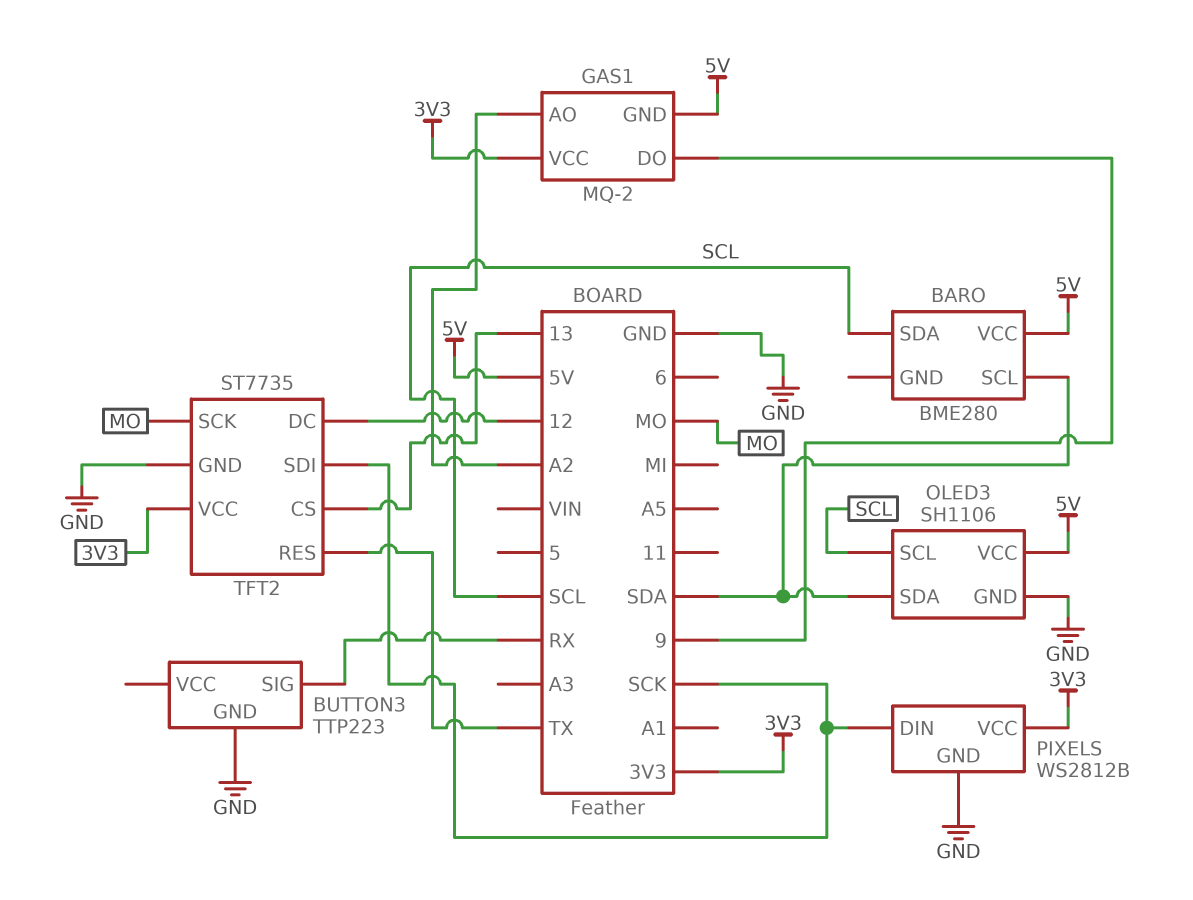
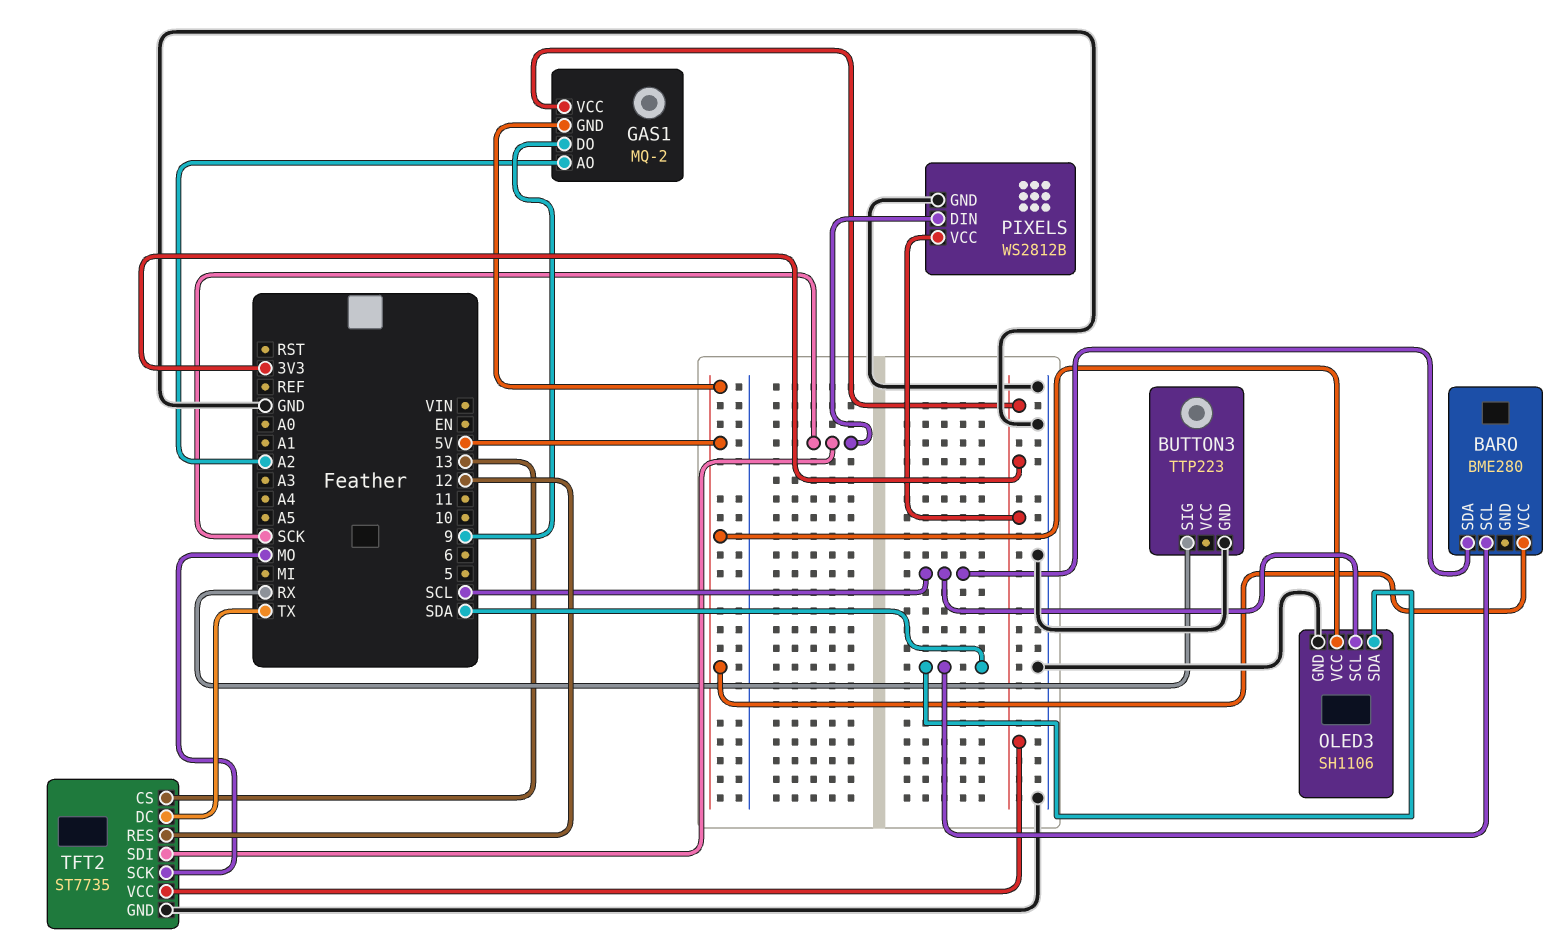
TFT2 pin DC: 12 -> TX
TFT2 pin RES: TX -> 12

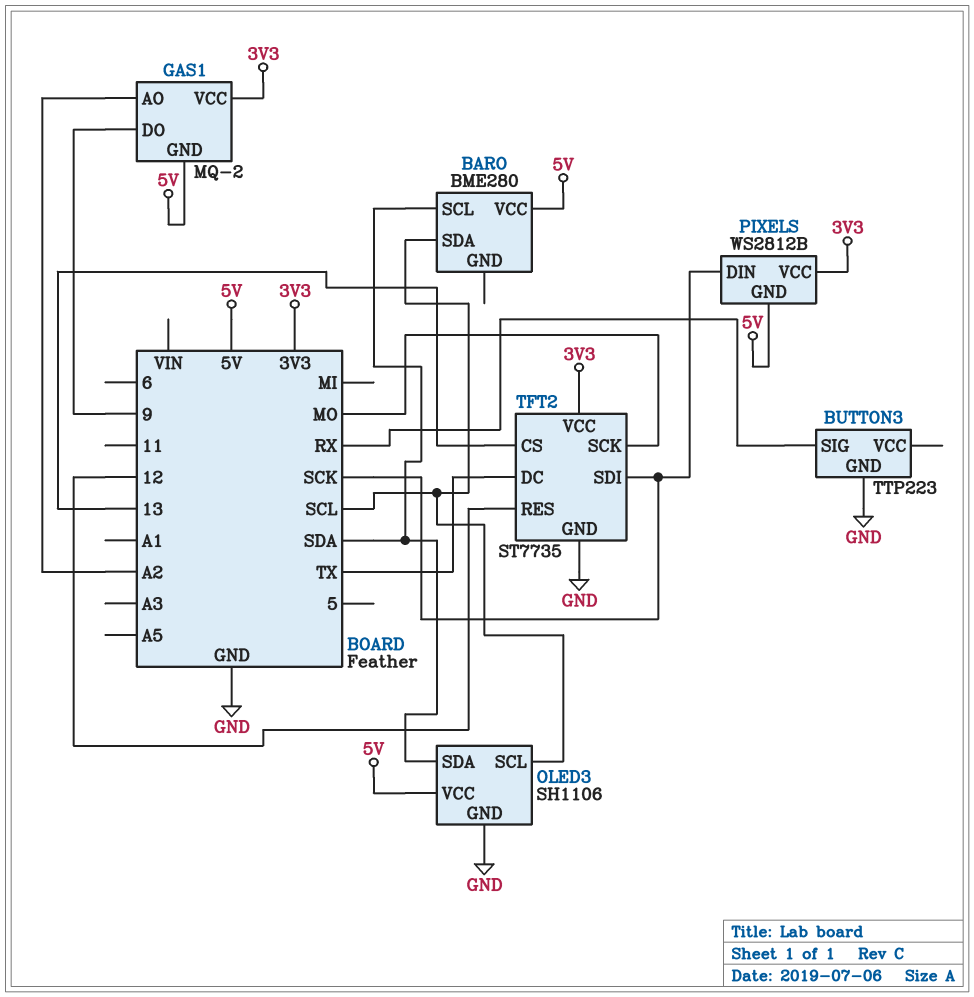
PIXELS pin GND: GND -> 5V

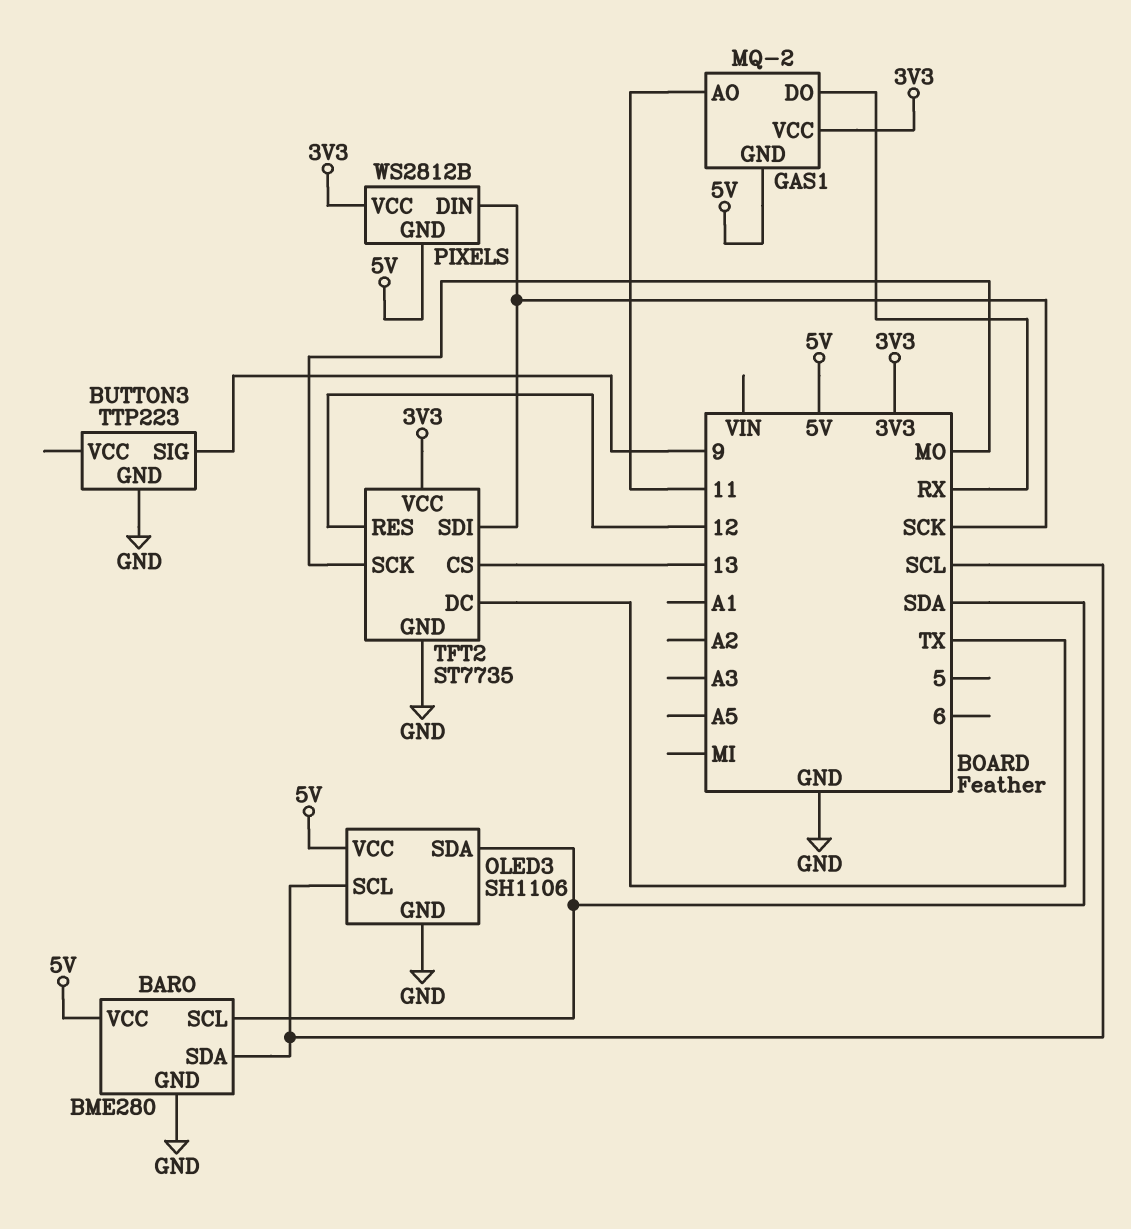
BARO pin GND: none -> GND
BUTTON3 pin SIG: RX -> 9
GAS1 pin AO: A2 -> 11
GAS1 pin DO: 9 -> RX

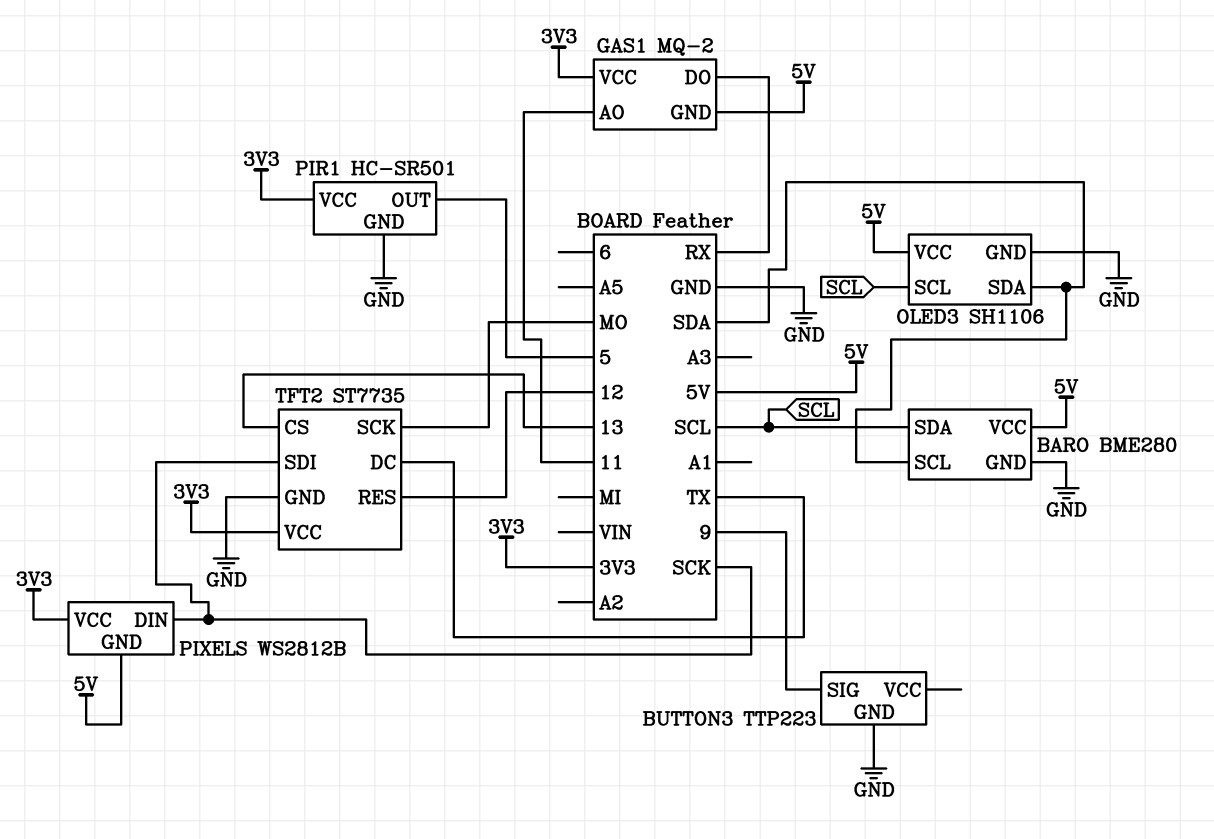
PIR1: none -> HC-SR501
PIR1 pin GND: none -> GND
PIR1 pin OUT: none -> 5
PIR1 pin VCC: none -> 3V3

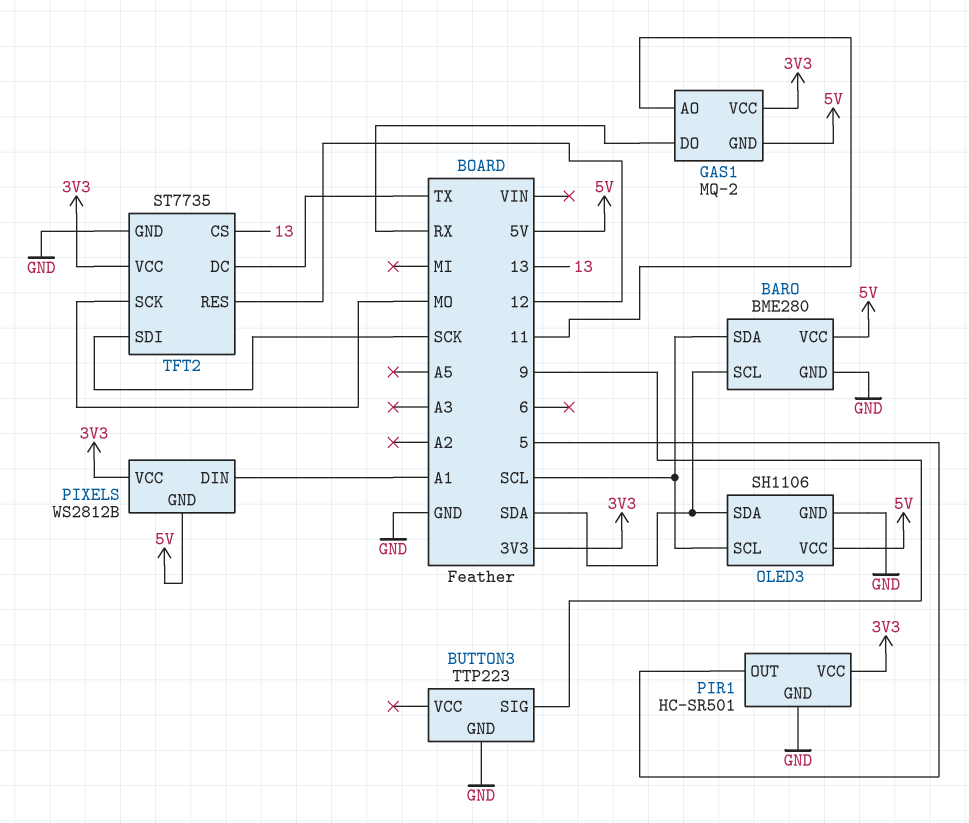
PIXELS pin DIN: SCK -> A1

